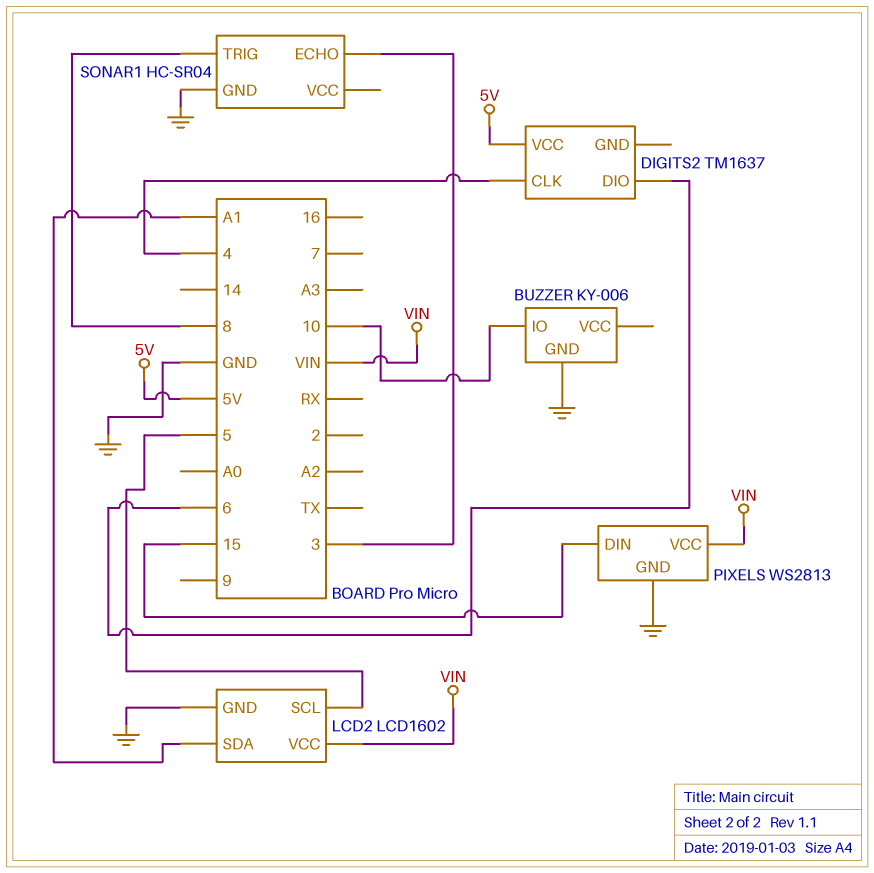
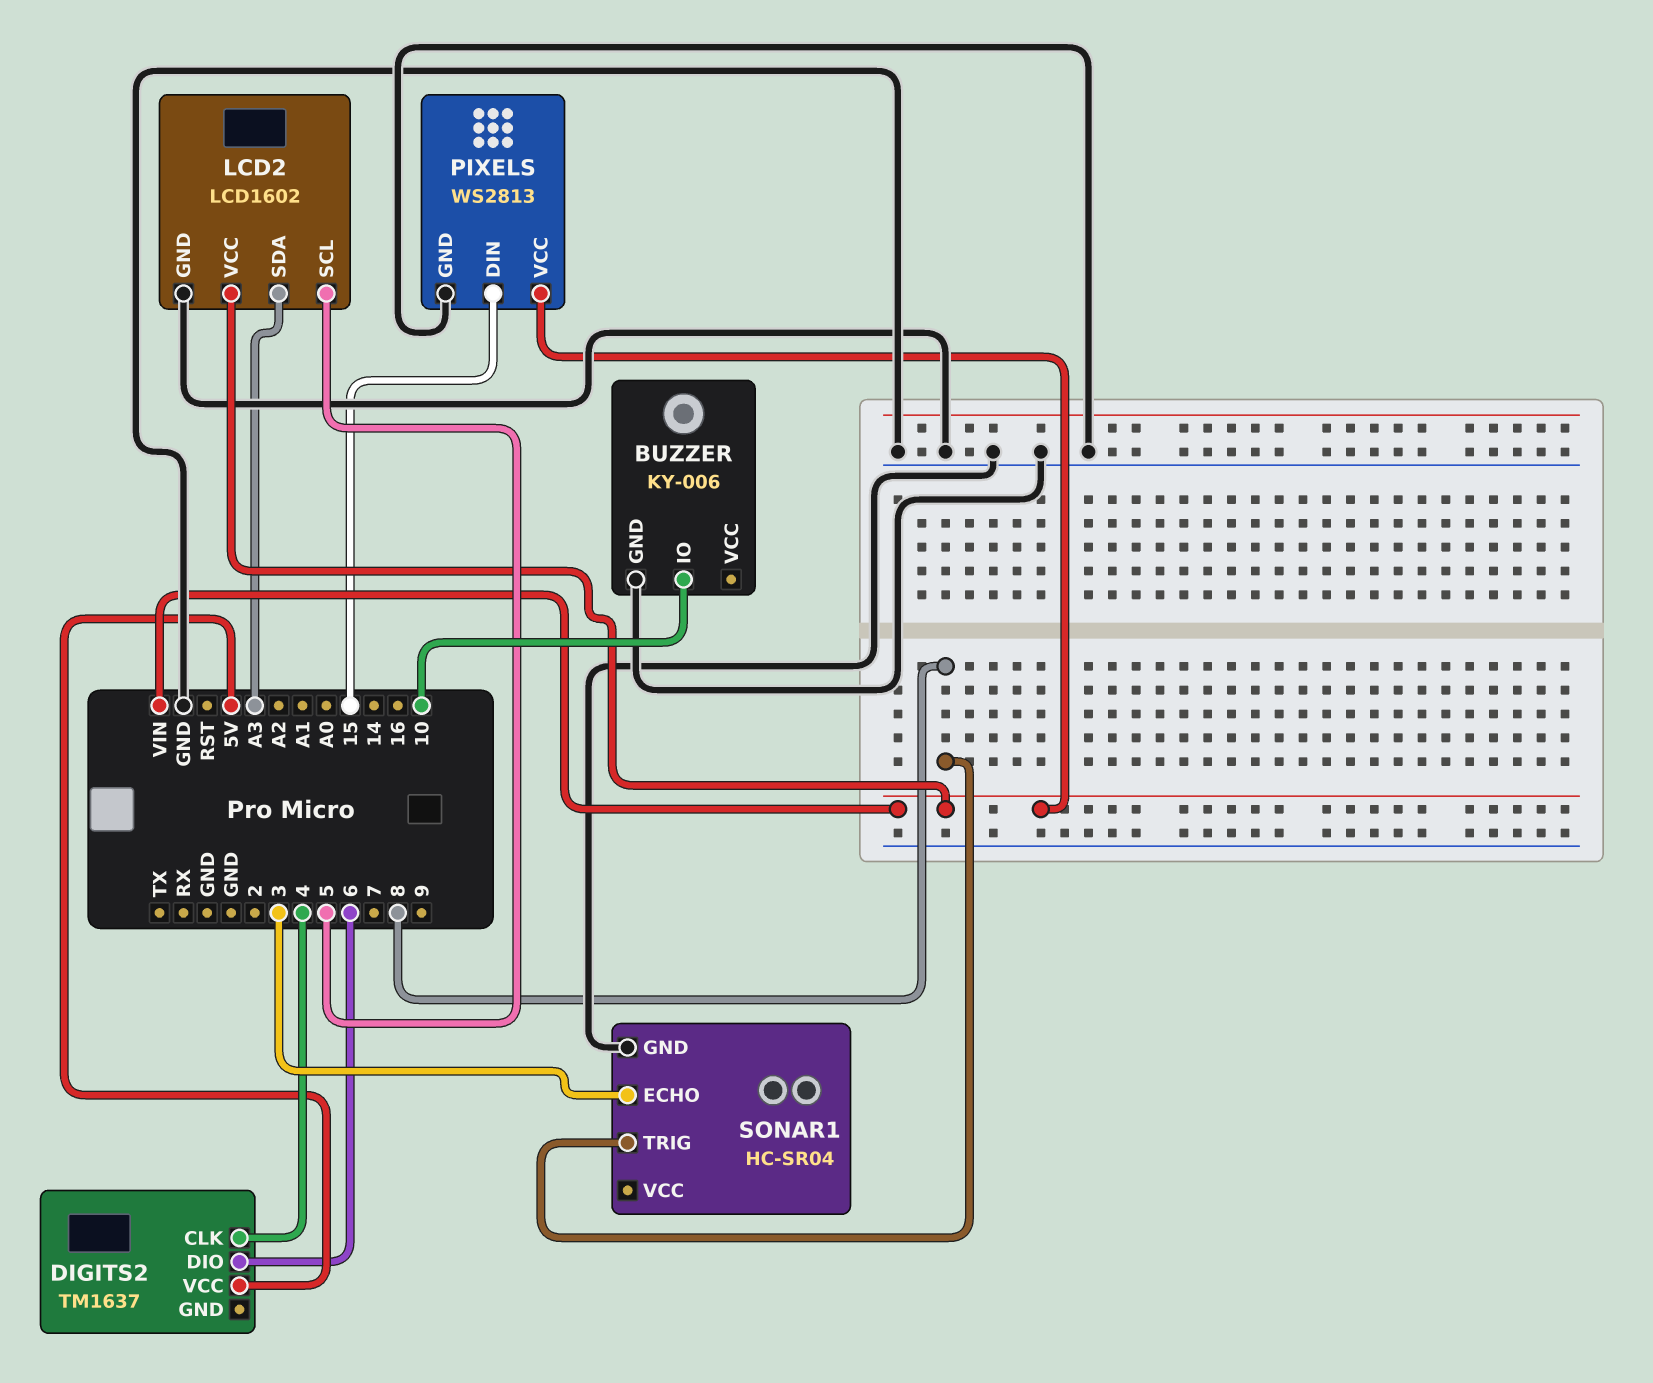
LCD2 pin SDA: A1 -> A3

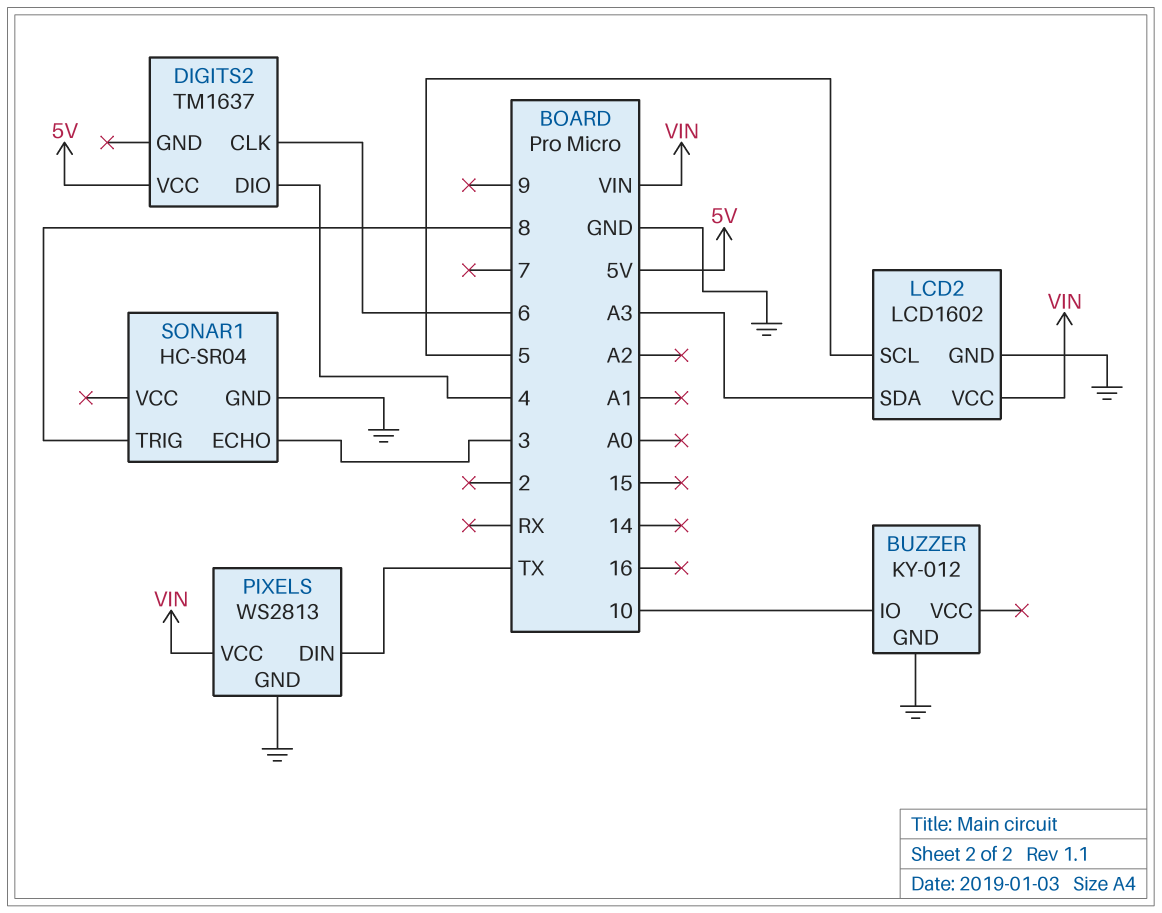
BUZZER: KY-006 -> KY-012
DIGITS2 pin CLK: 4 -> 6
DIGITS2 pin DIO: 6 -> 4
PIXELS pin DIN: 15 -> TX

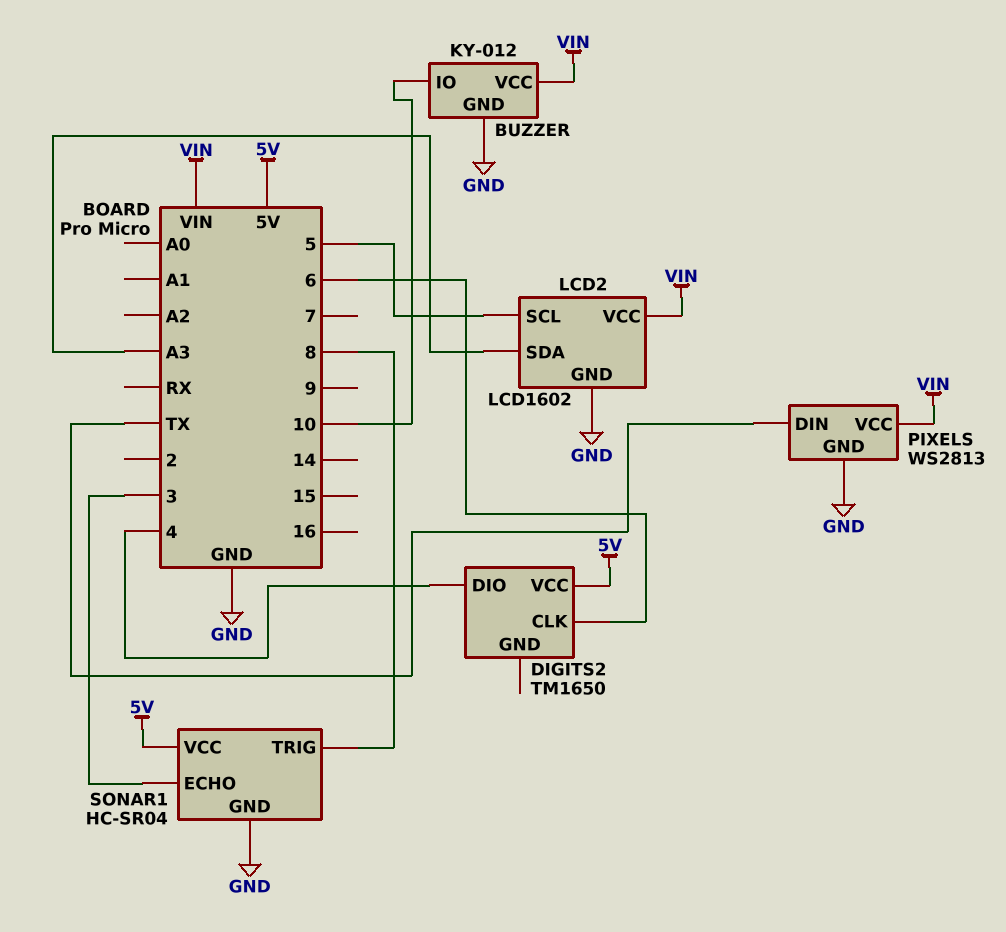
BUZZER pin VCC: none -> VIN
DIGITS2: TM1637 -> TM1650
SONAR1 pin VCC: none -> 5V

